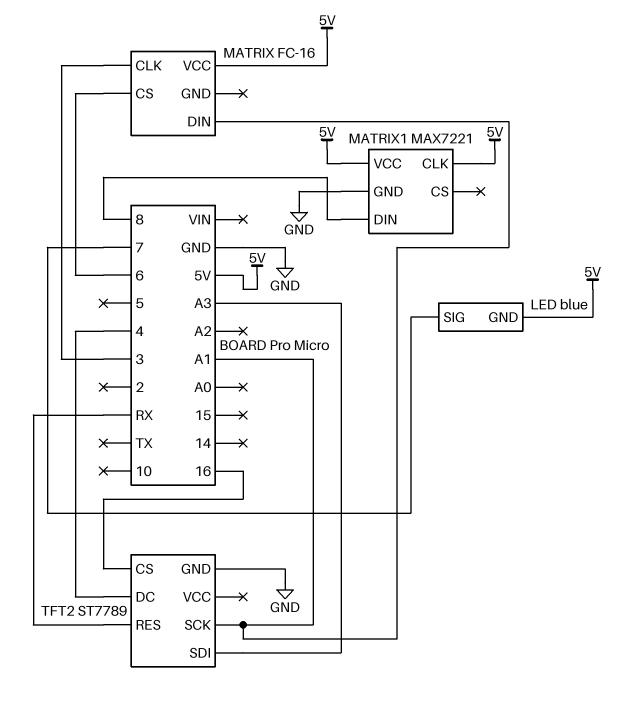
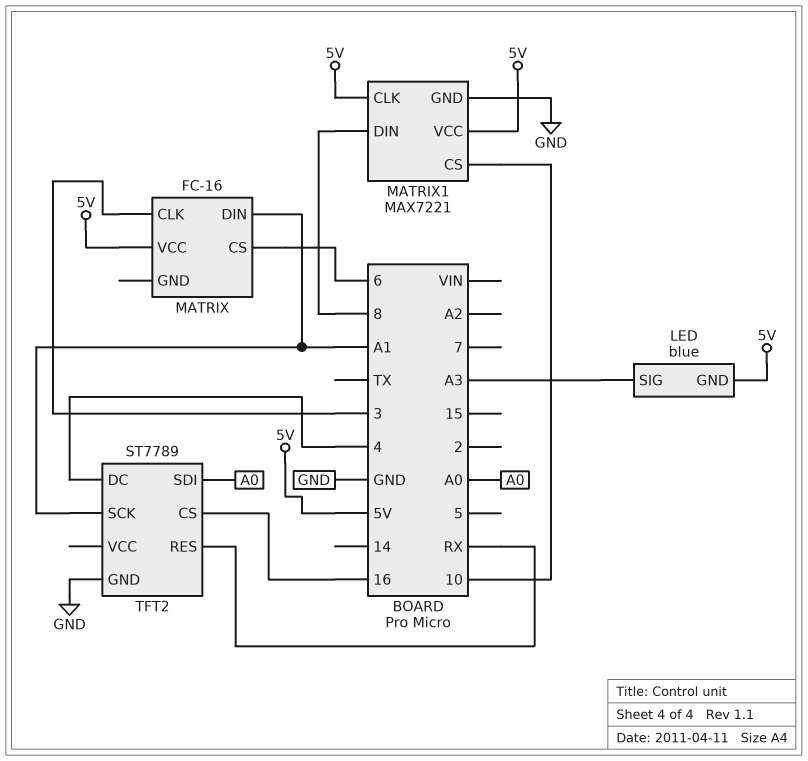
LED pin SIG: 7 -> A3
MATRIX1 pin CS: none -> 10
TFT2 pin SDI: A3 -> A0

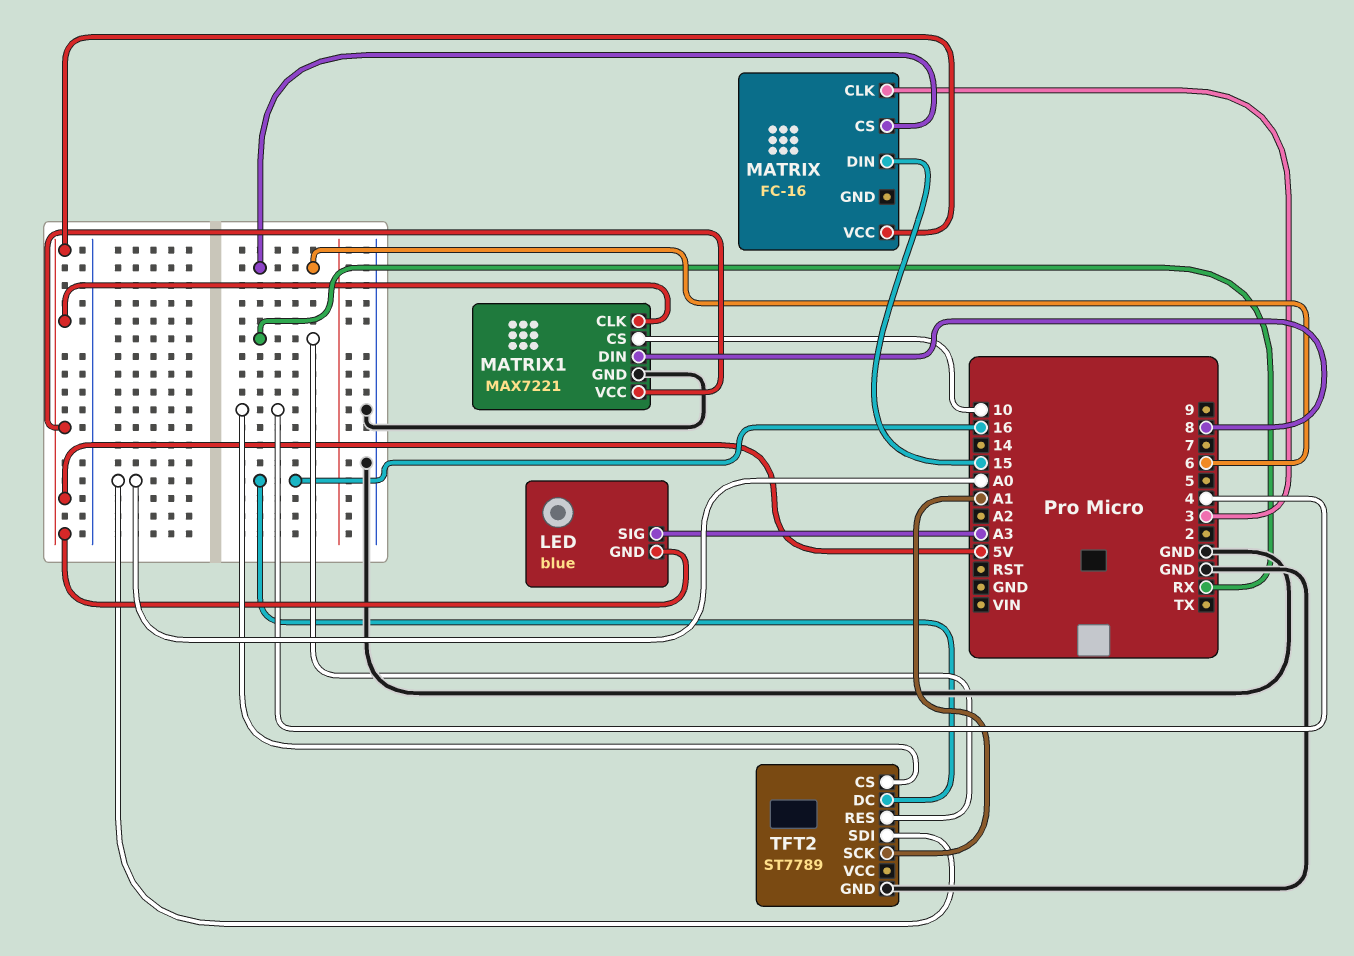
MATRIX pin DIN: A1 -> 15
TFT2 pin CS: 16 -> 4
TFT2 pin DC: 4 -> 16

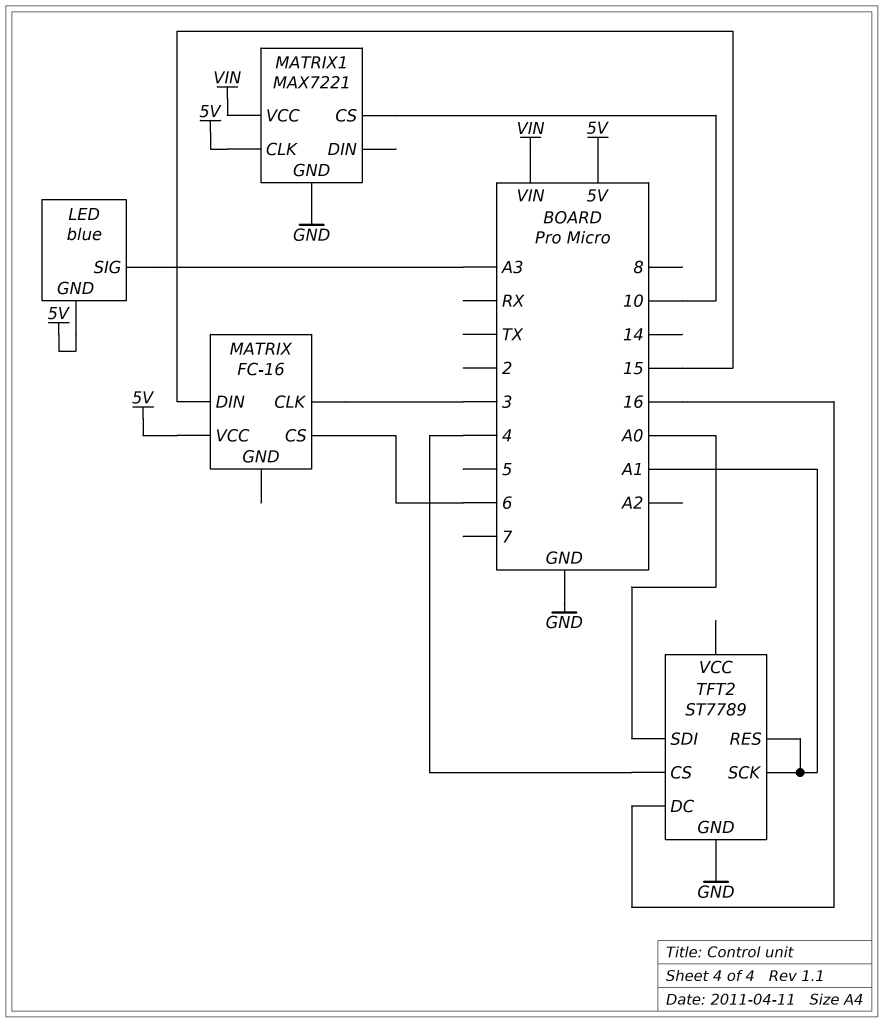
MATRIX1 pin DIN: 8 -> none
MATRIX1 pin VCC: 5V -> VIN
TFT2 pin RES: RX -> A1

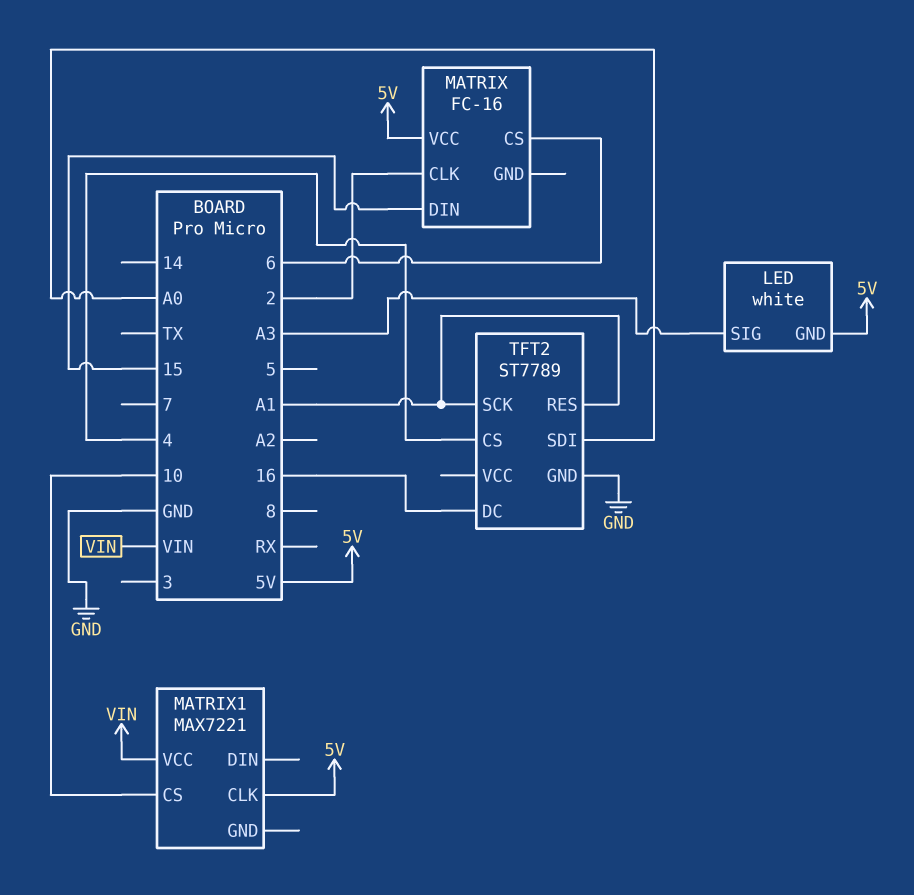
LED: blue -> white
MATRIX pin CLK: 3 -> 2
MATRIX1 pin GND: GND -> none

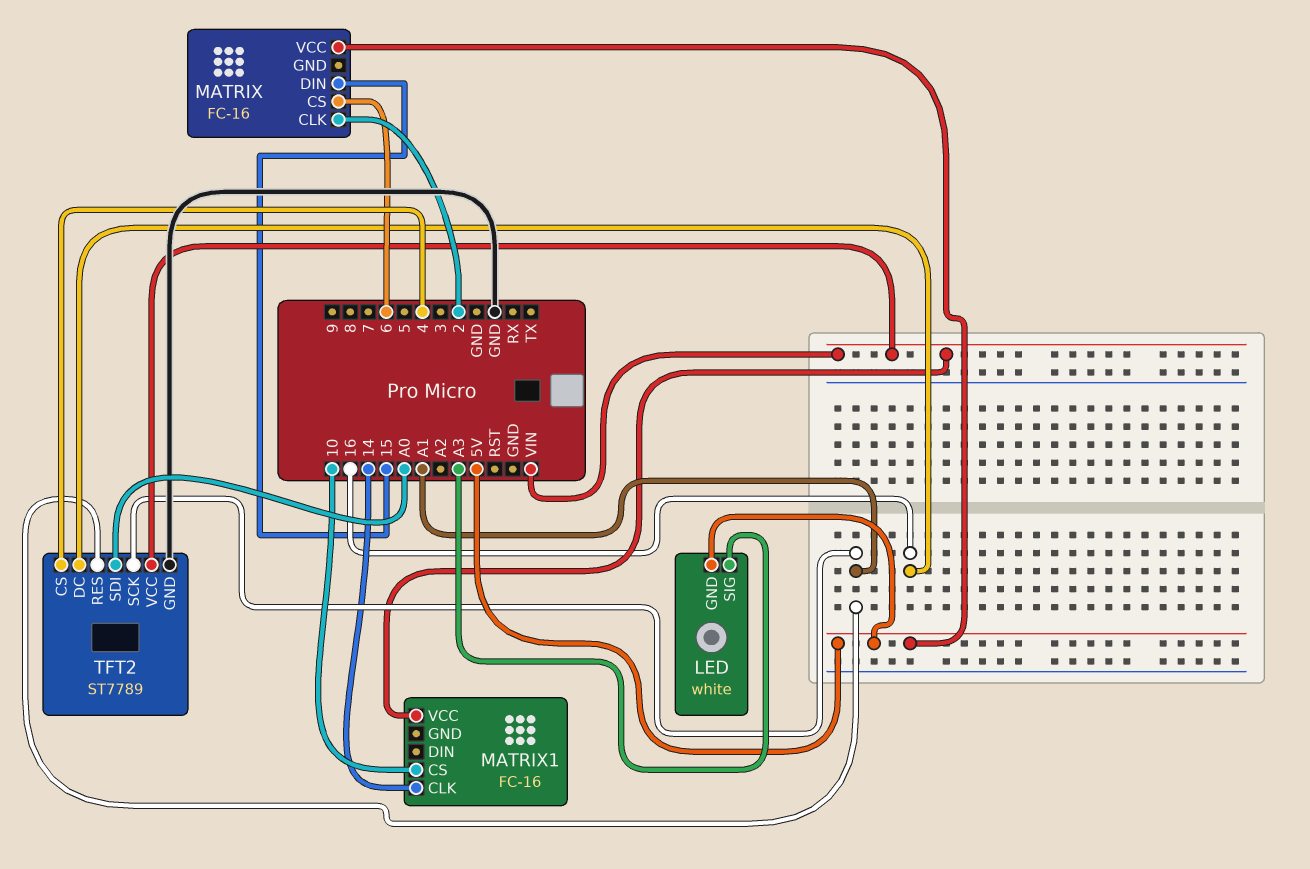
MATRIX1: MAX7221 -> FC-16
MATRIX1 pin CLK: 5V -> 14
TFT2 pin VCC: none -> VIN

